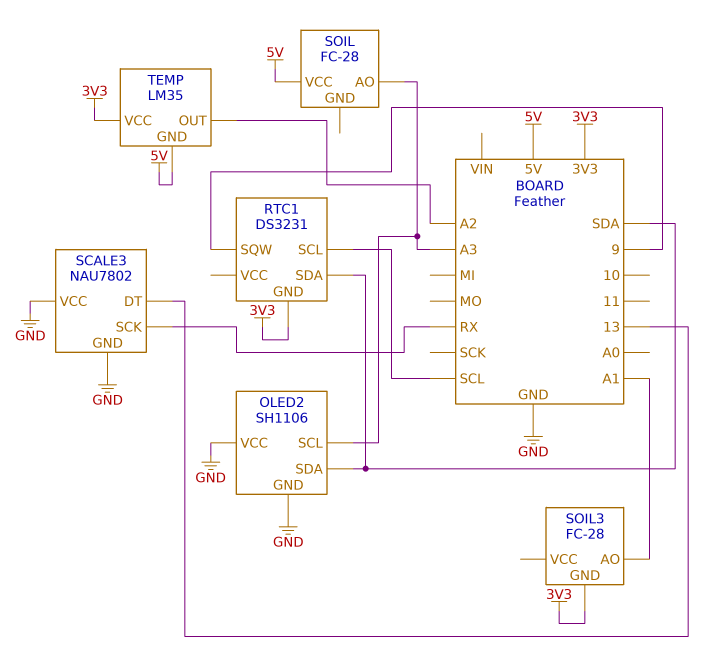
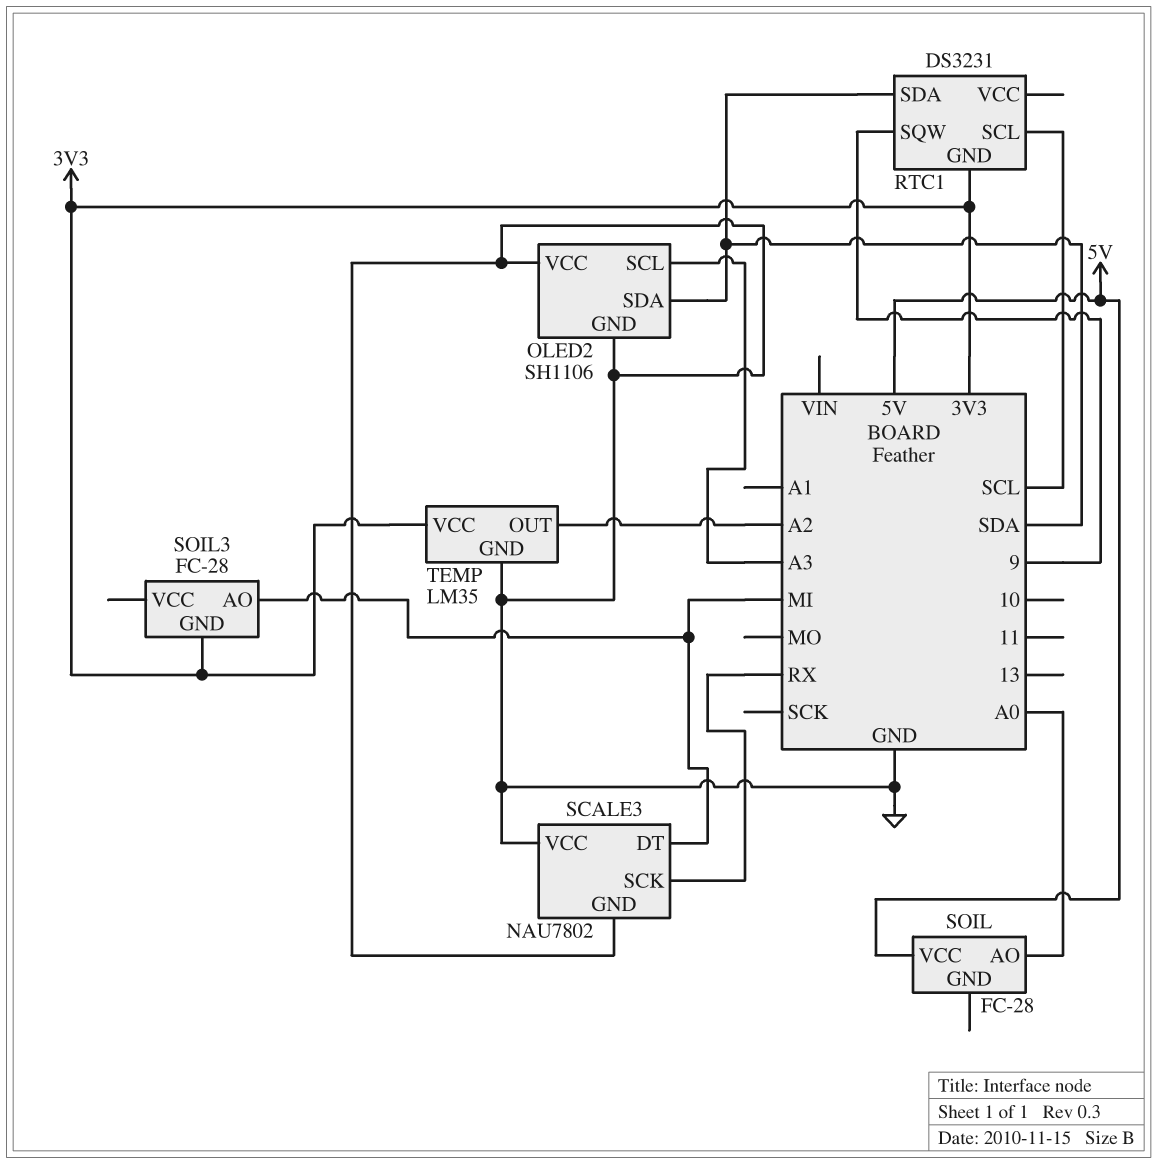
SCALE3 pin DT: 13 -> MI
SOIL pin AO: A3 -> A0
SOIL3 pin AO: A1 -> MI
TEMP pin GND: 5V -> GND

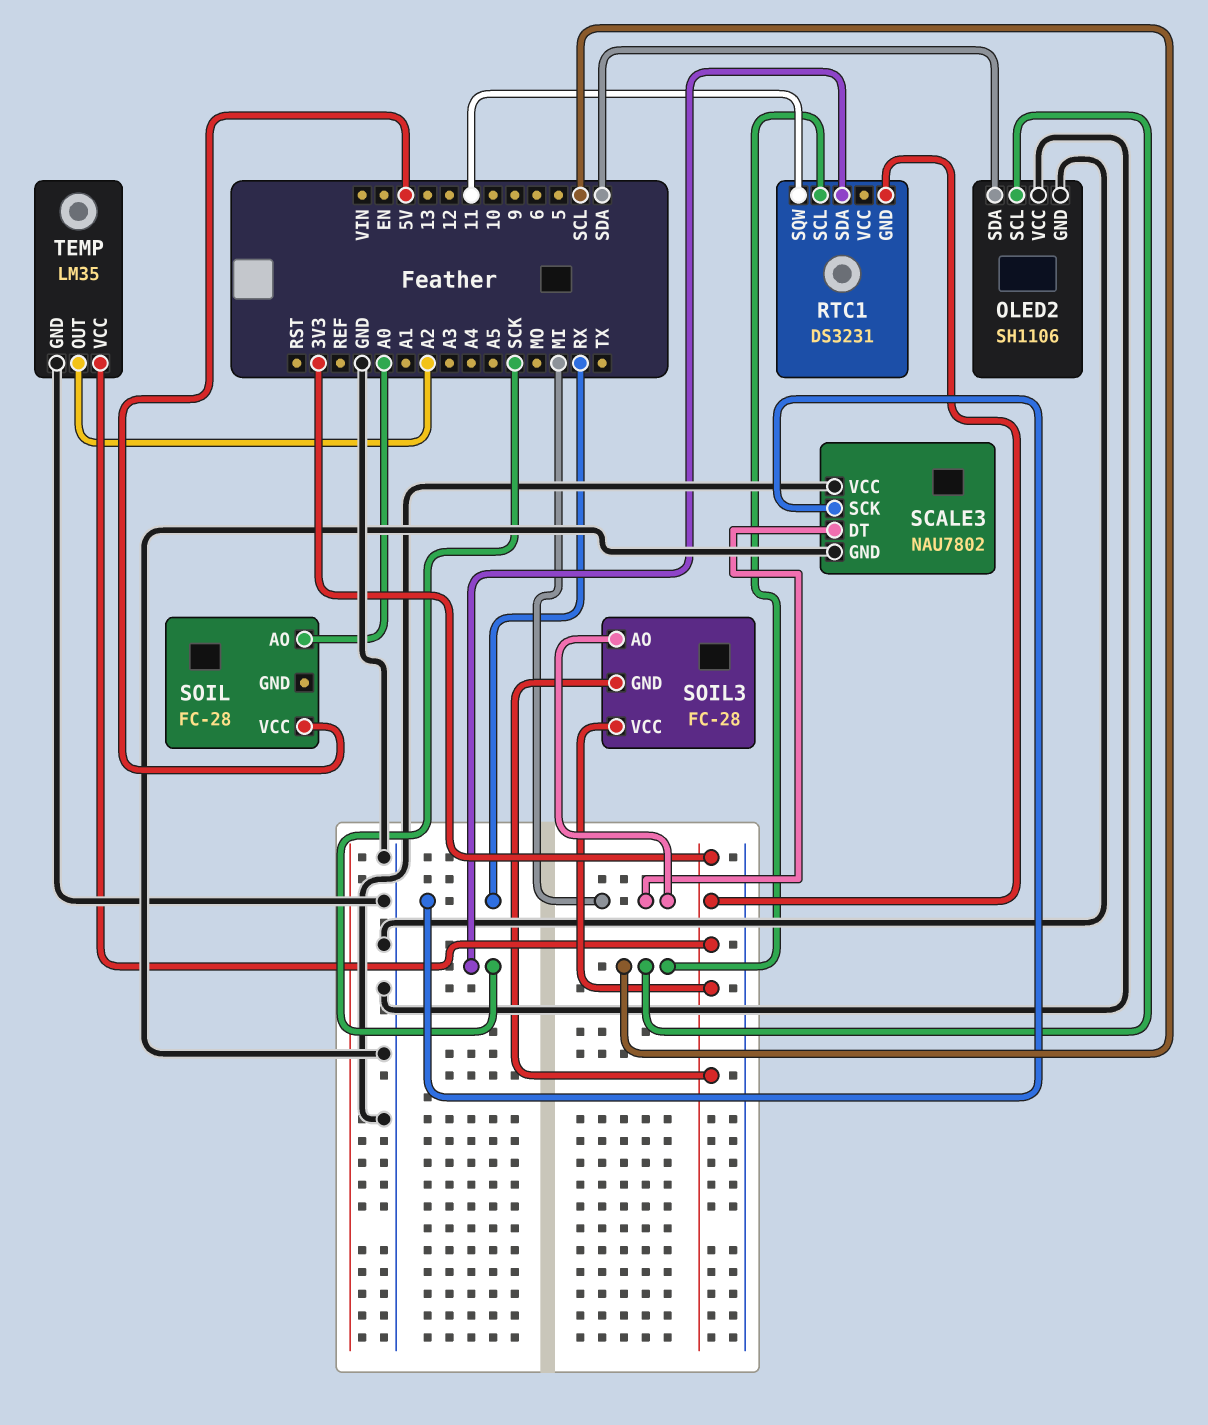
OLED2 pin SCL: A3 -> SCL
RTC1 pin SDA: SDA -> SCK
RTC1 pin SQW: 9 -> 11
SOIL3 pin VCC: none -> 3V3

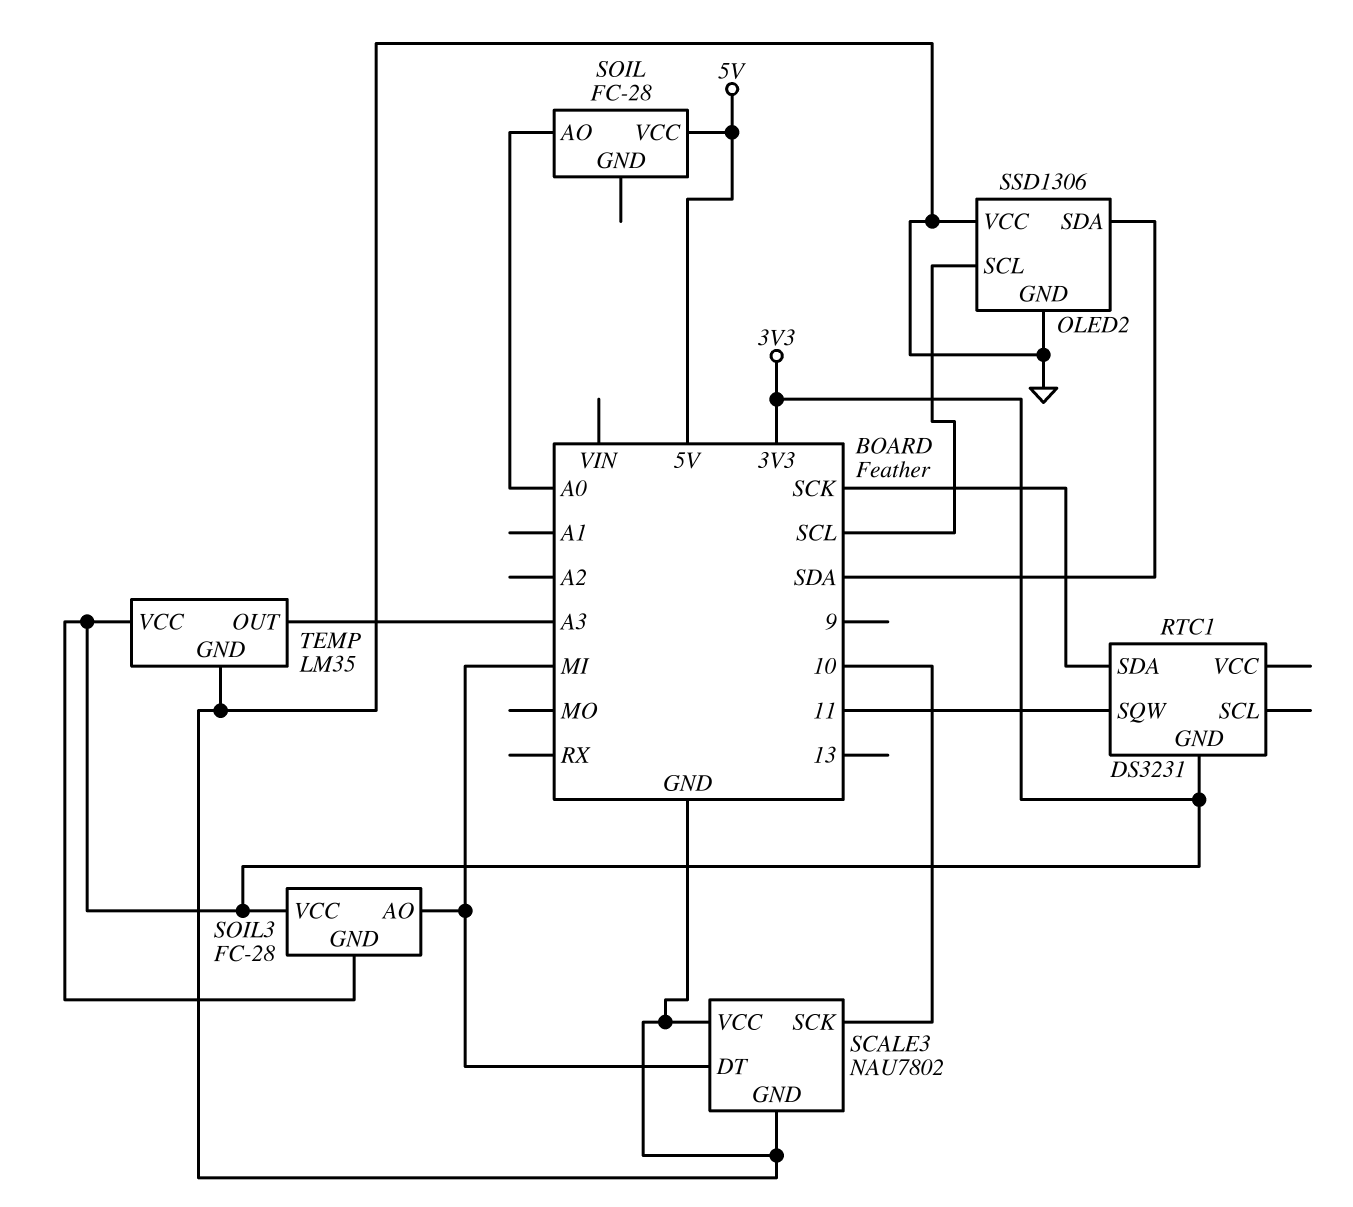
OLED2: SH1106 -> SSD1306
RTC1 pin SCL: SCL -> none
SCALE3 pin SCK: RX -> 10
TEMP pin OUT: A2 -> A3

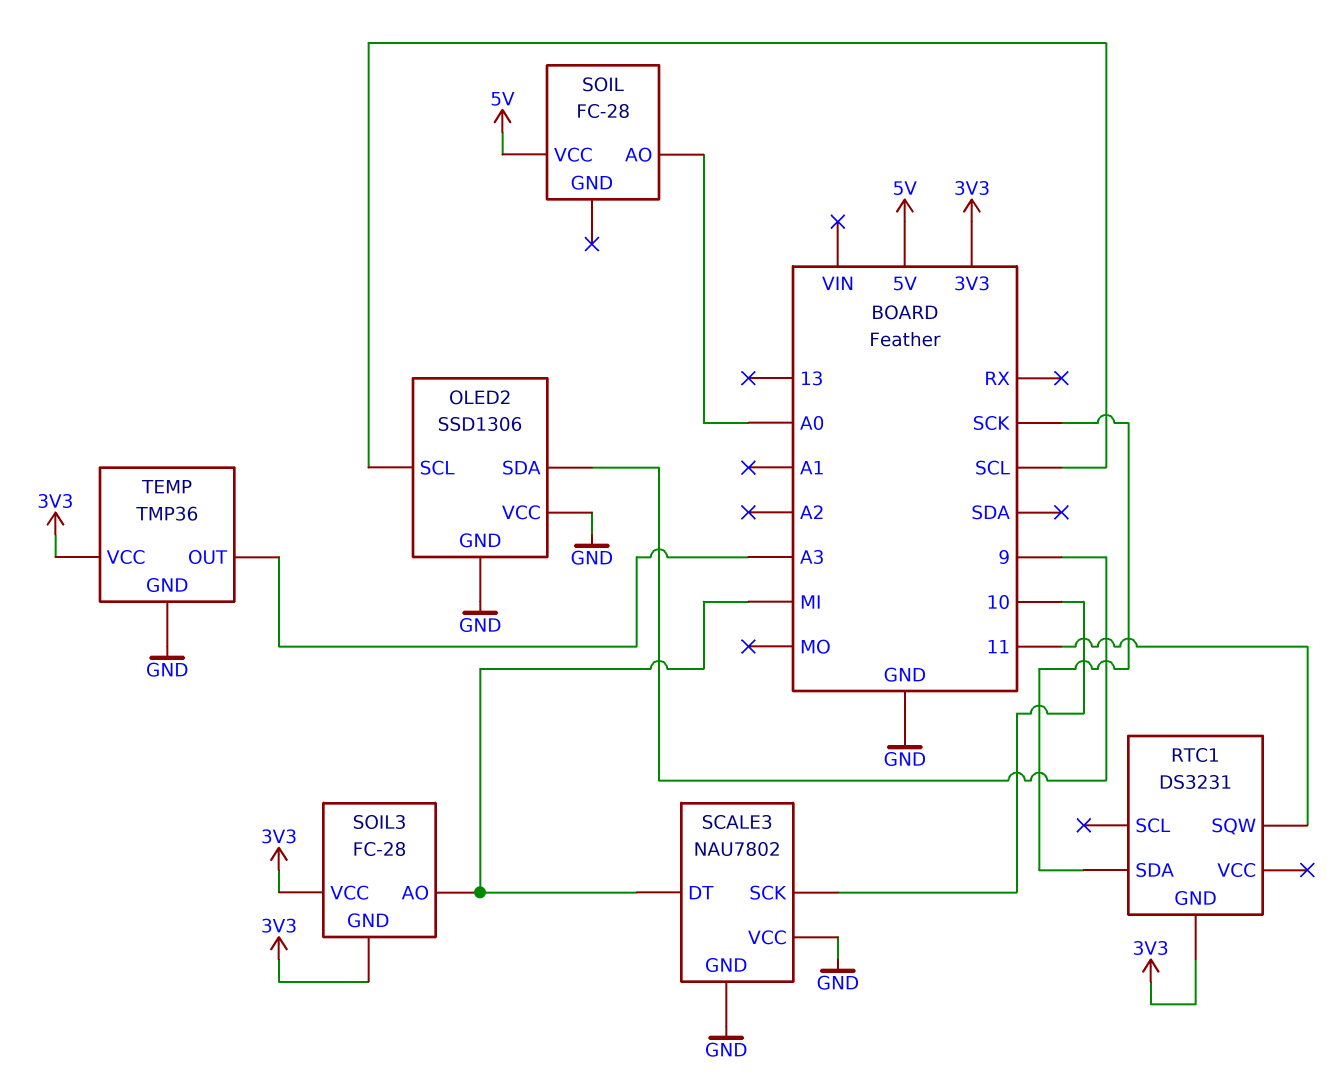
OLED2 pin SDA: SDA -> 9
TEMP: LM35 -> TMP36

